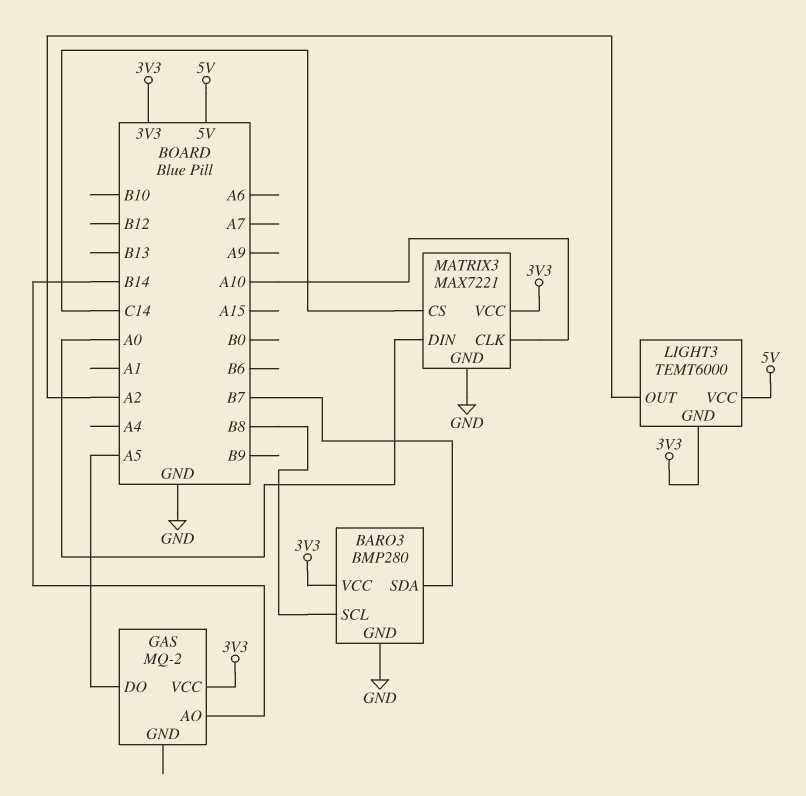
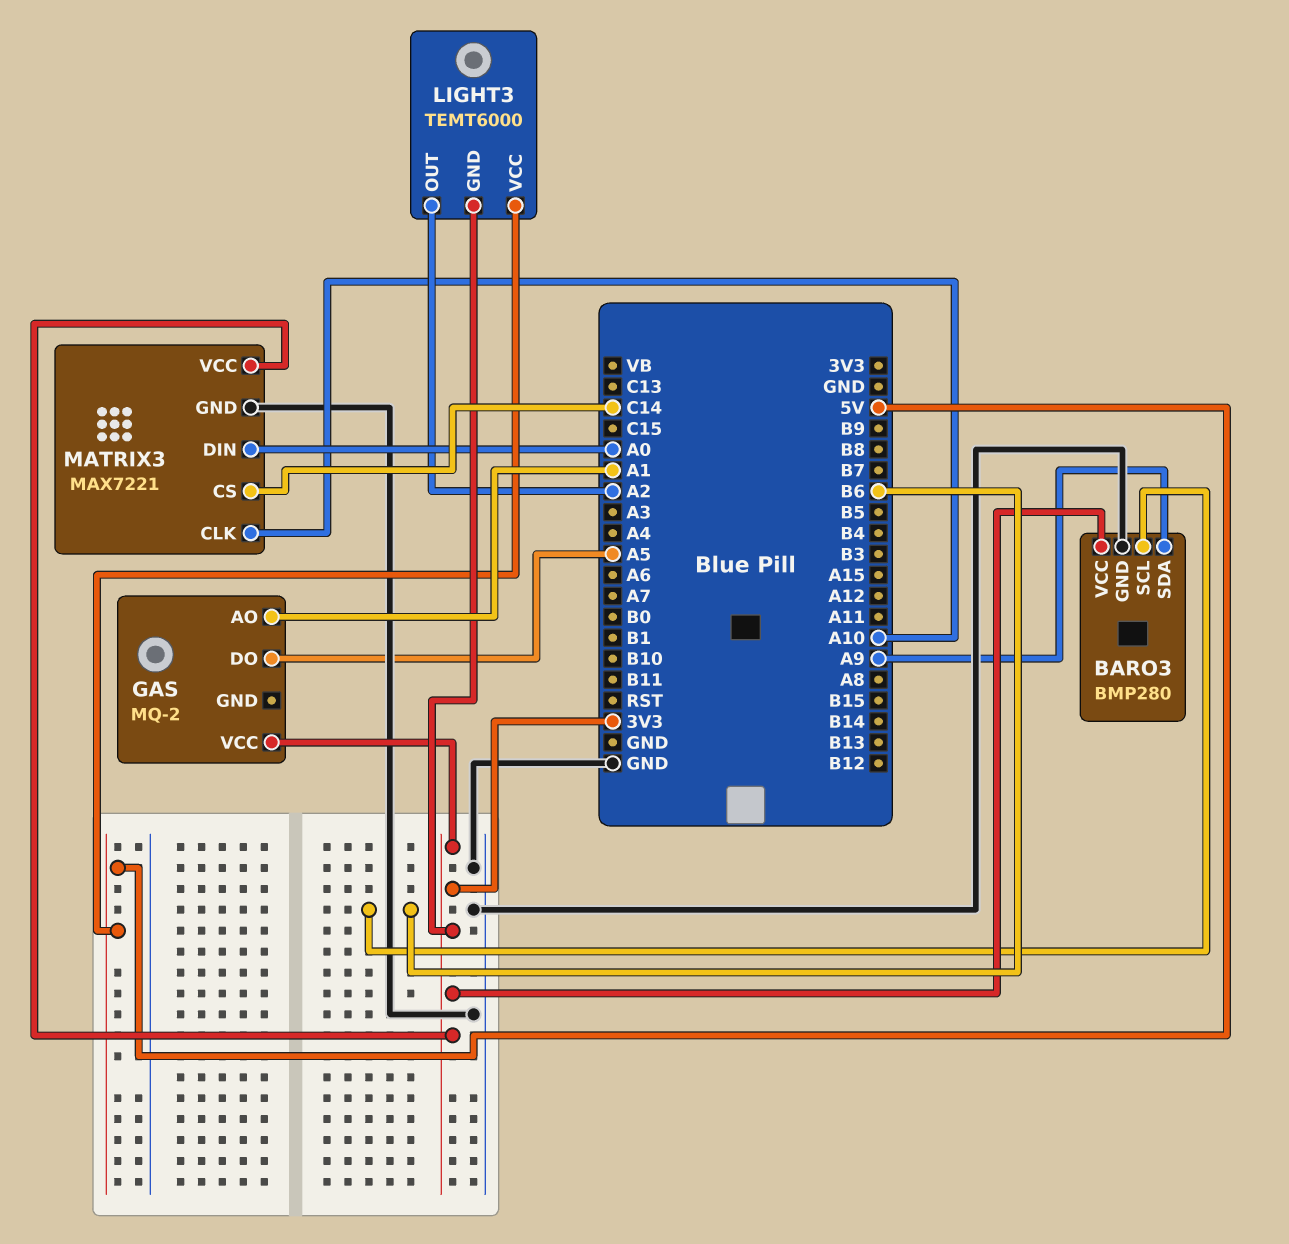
BARO3 pin SCL: B8 -> B6
BARO3 pin SDA: B7 -> A9
GAS pin AO: B14 -> A1

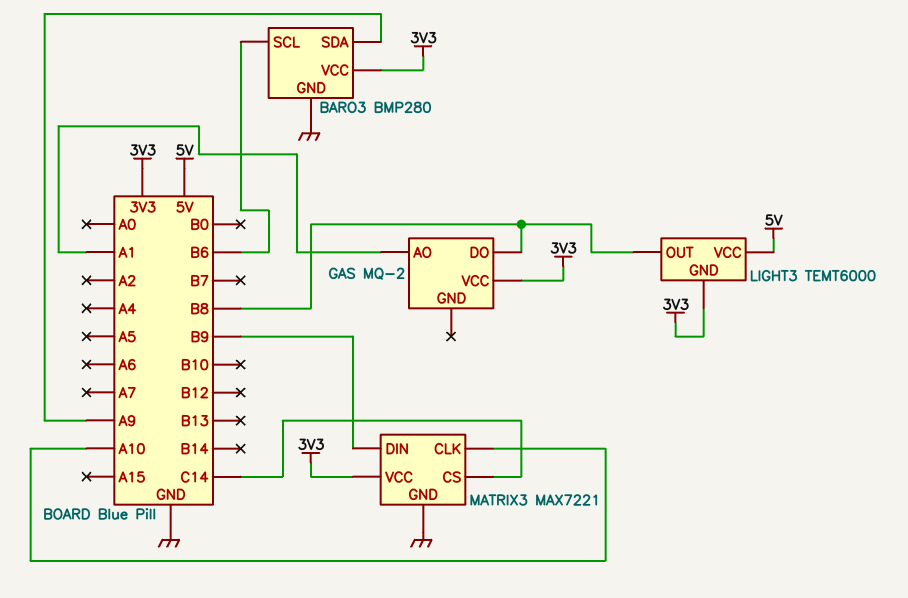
GAS pin DO: A5 -> B8
LIGHT3 pin OUT: A2 -> B8
MATRIX3 pin DIN: A0 -> B9

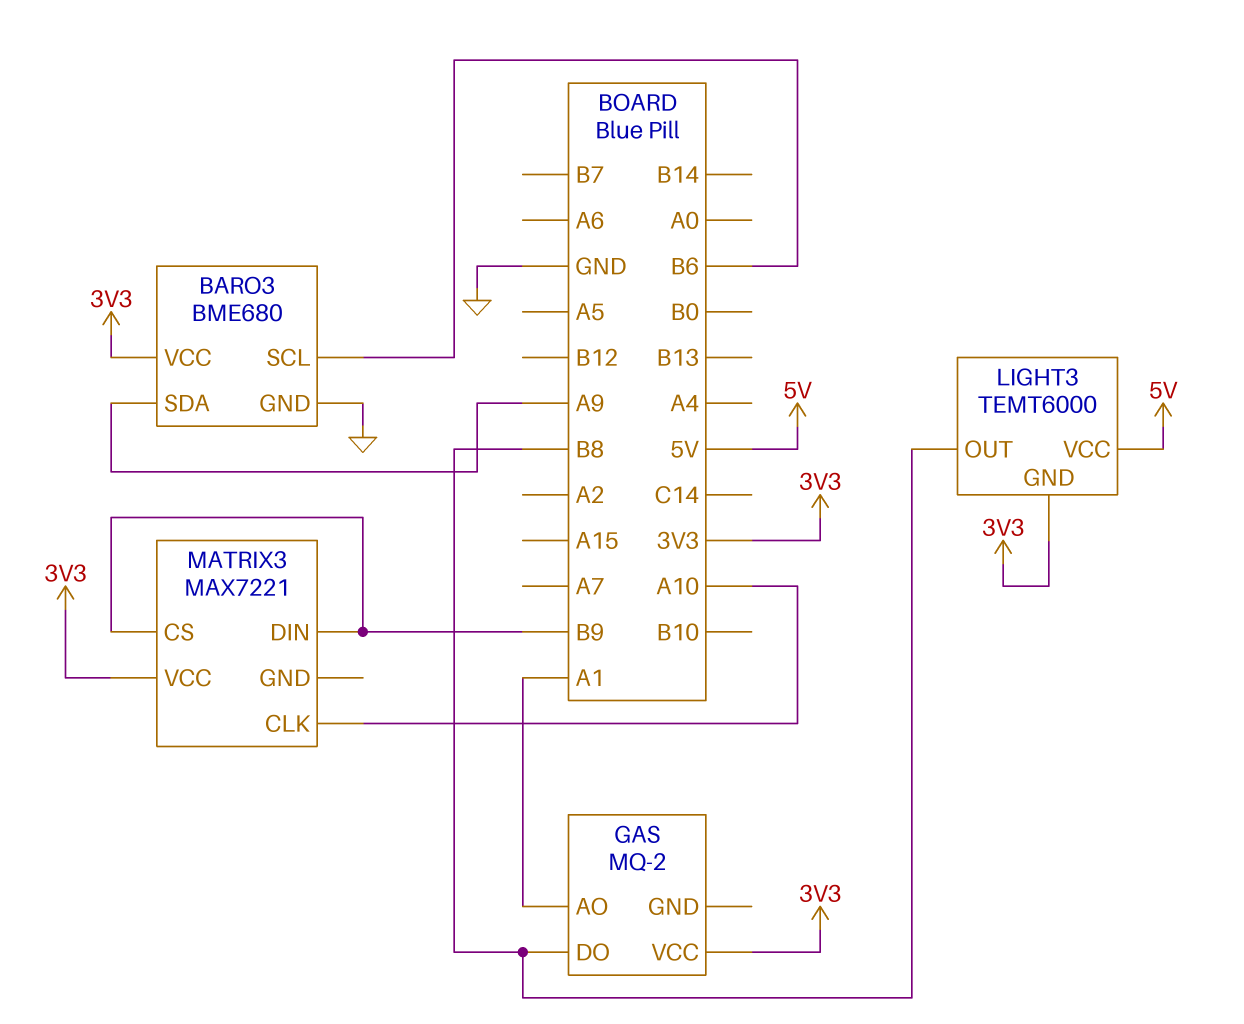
BARO3: BMP280 -> BME680
MATRIX3 pin CS: C14 -> B9
MATRIX3 pin GND: GND -> none

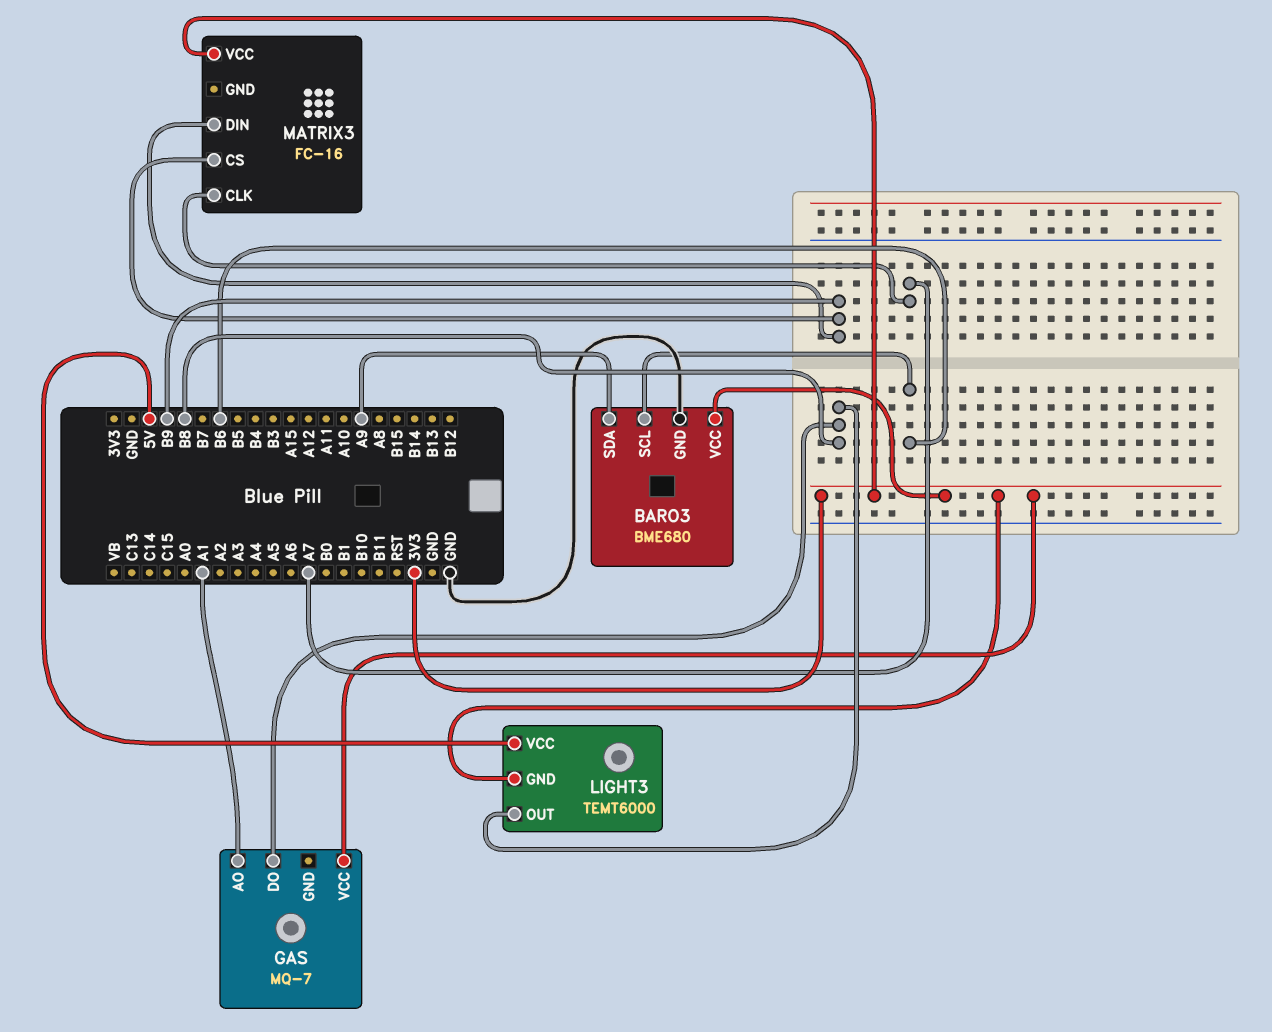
GAS: MQ-2 -> MQ-7
MATRIX3: MAX7221 -> FC-16
MATRIX3 pin CLK: A10 -> A7

